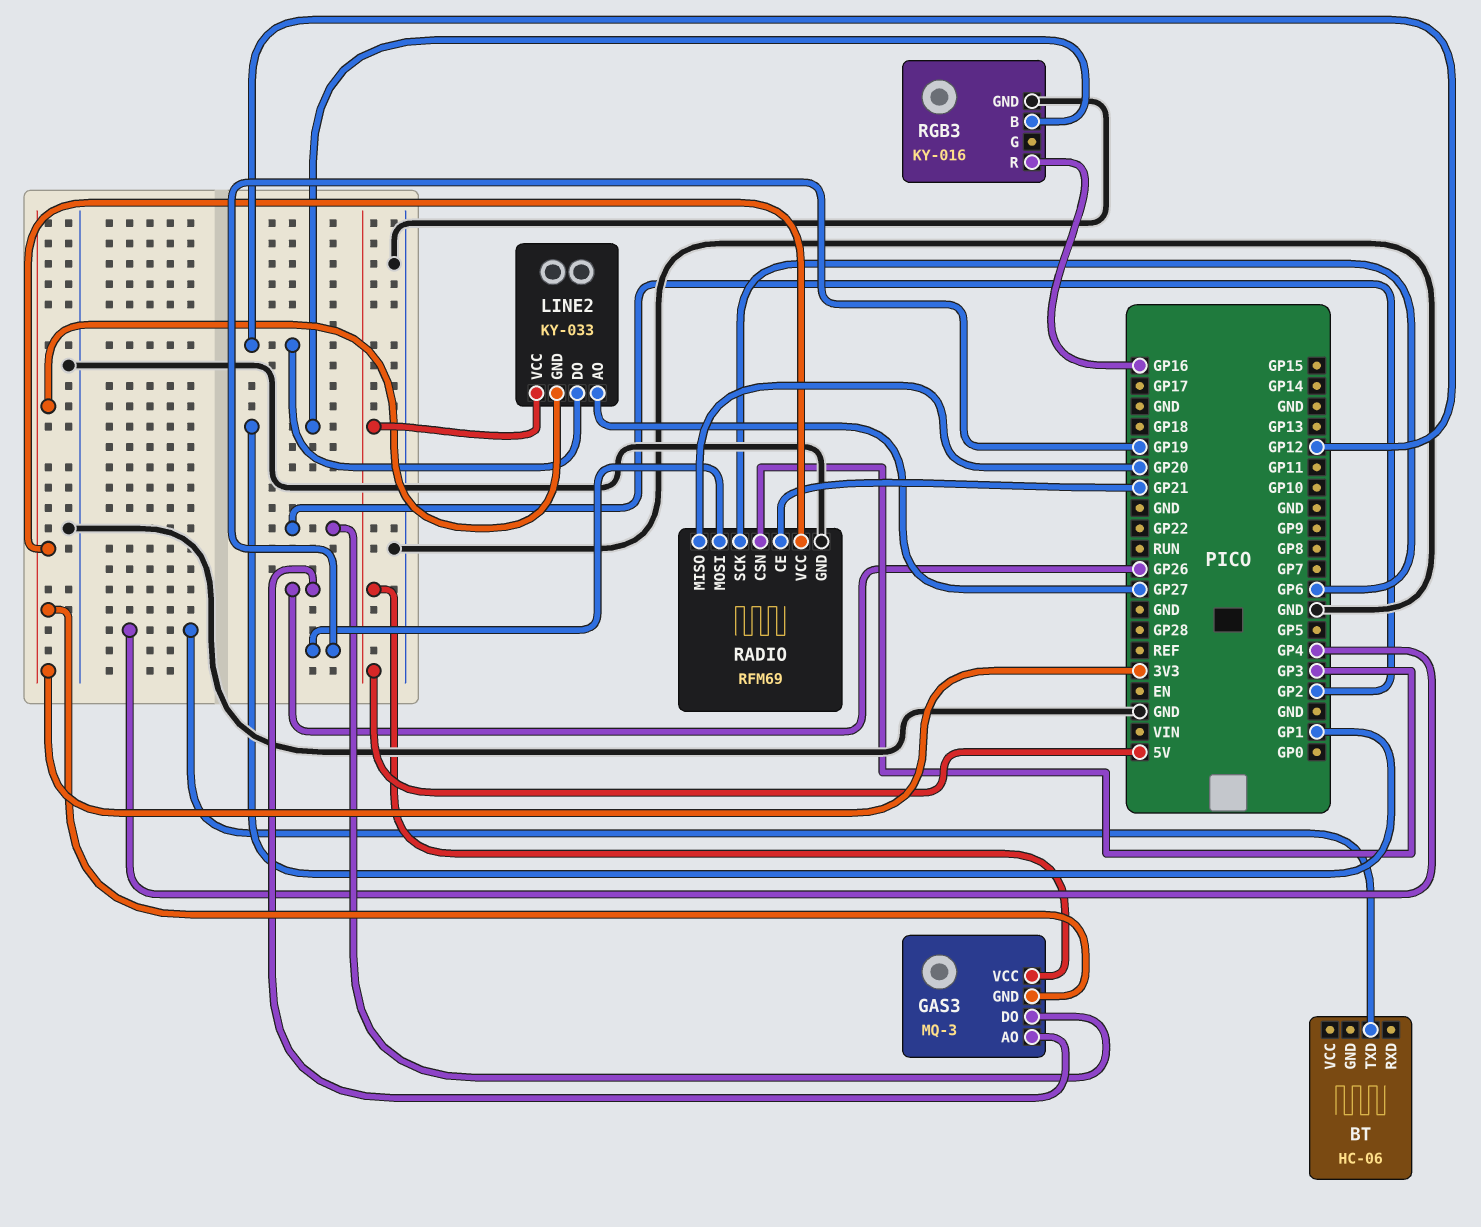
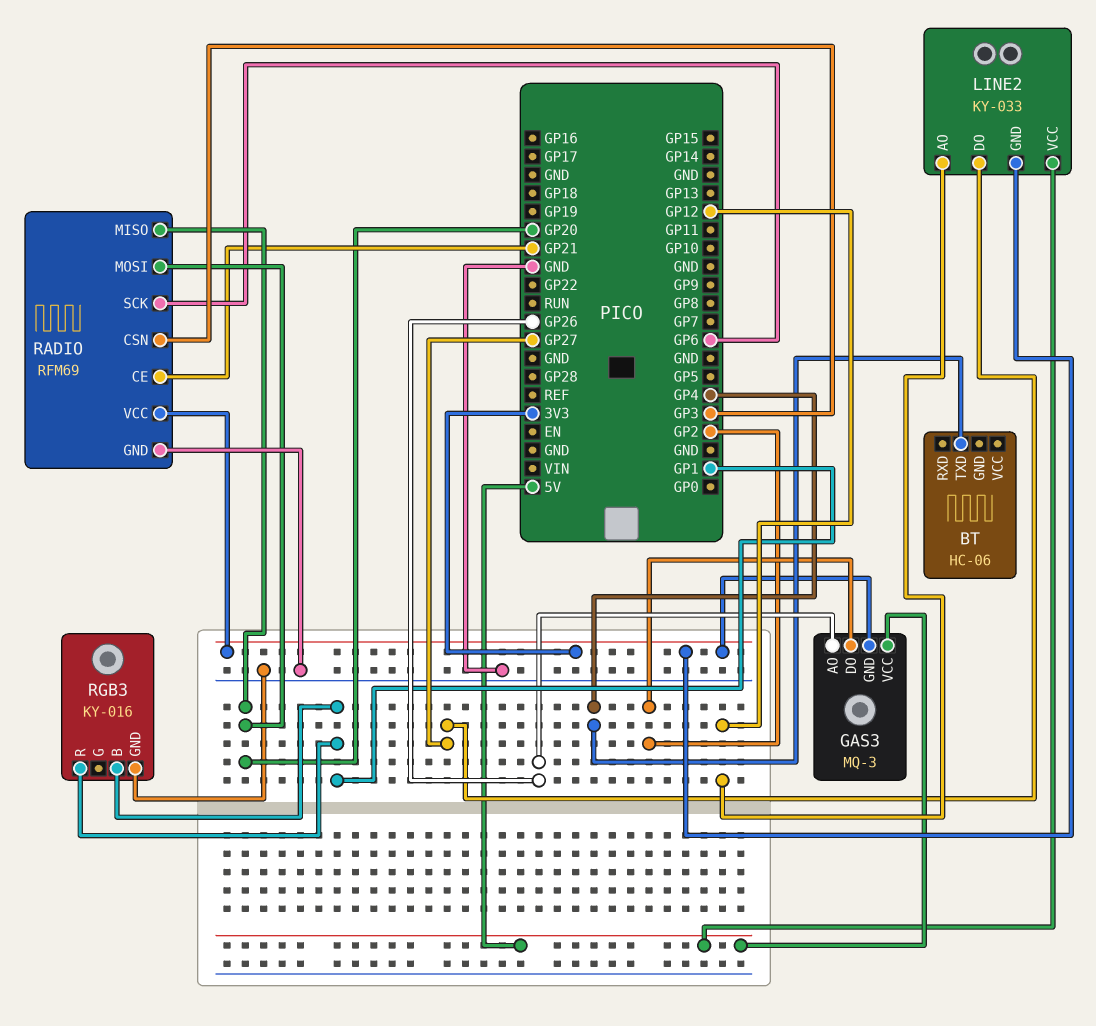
LINE2 pin AO: GP27 -> GP12
LINE2 pin DO: GP12 -> GP27
RADIO pin MOSI: GP19 -> GP20
RGB3 pin R: GP16 -> GP1

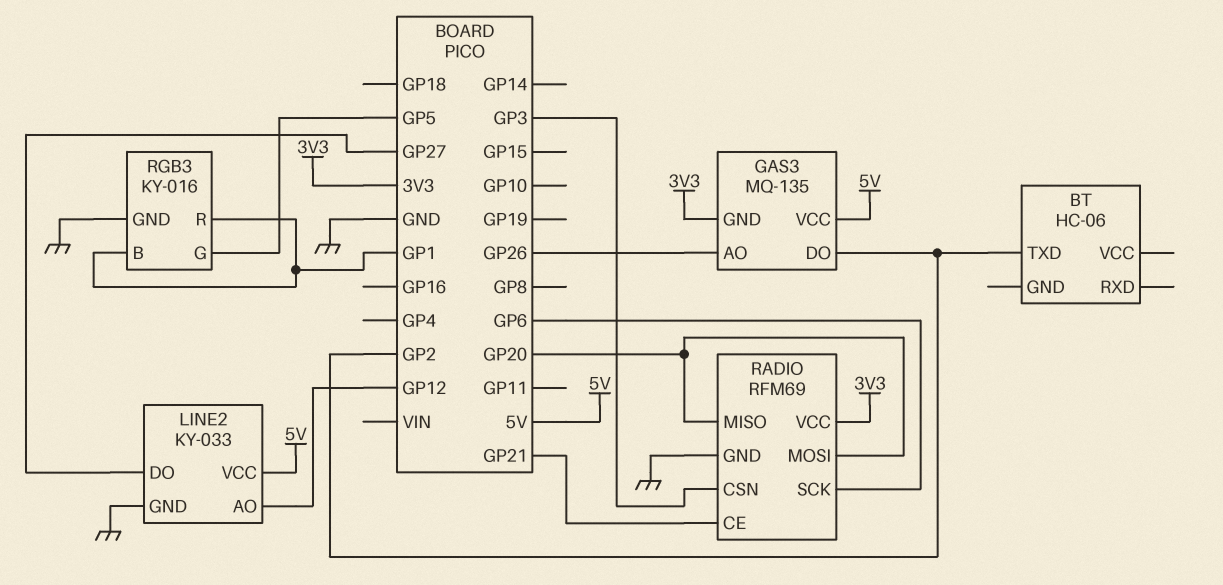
BT pin TXD: GP4 -> GP2
GAS3: MQ-3 -> MQ-135
LINE2 pin GND: 3V3 -> GND
RGB3 pin G: none -> GP5

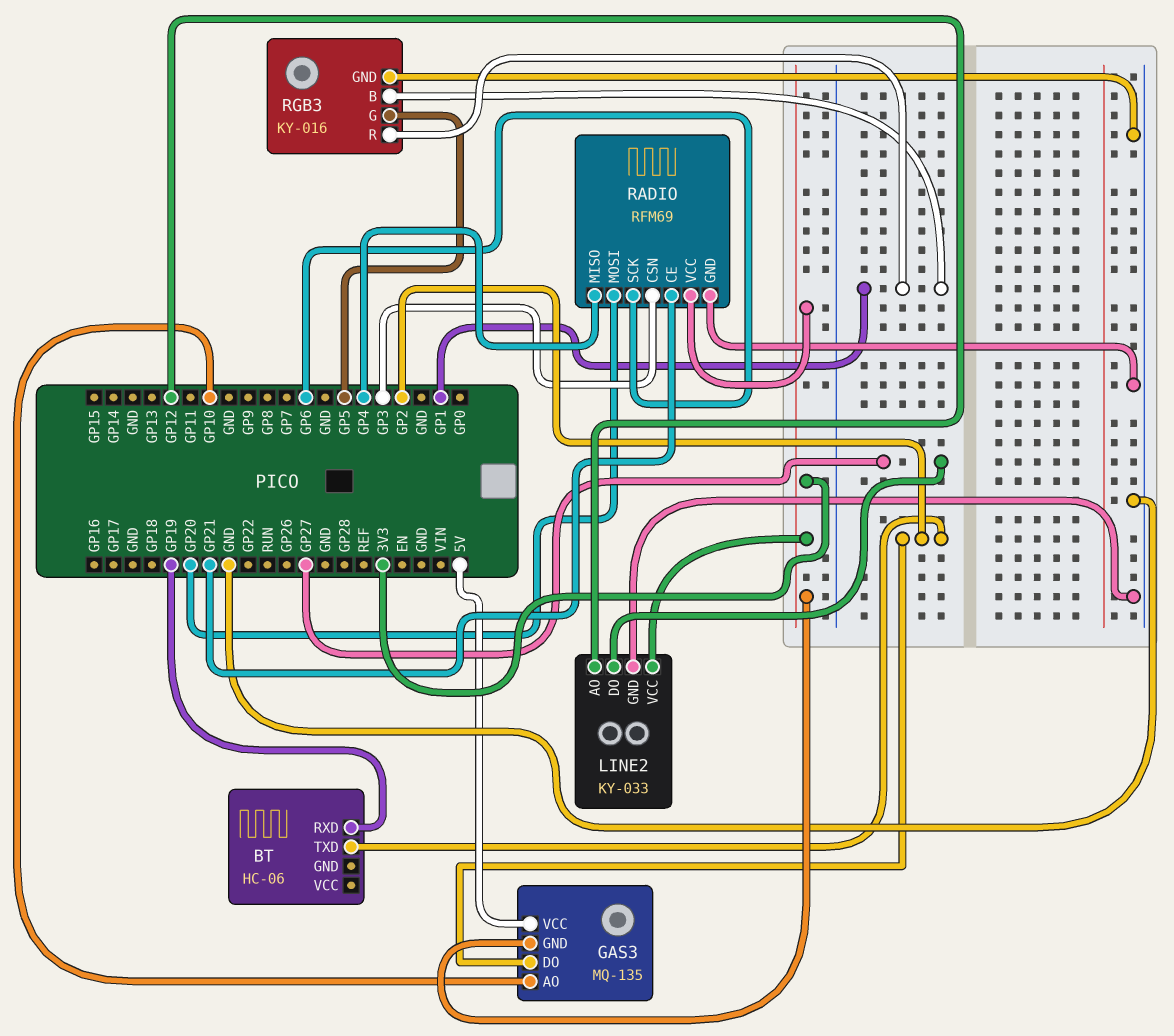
BT pin RXD: none -> GP19
GAS3 pin AO: GP26 -> GP10
LINE2 pin VCC: 5V -> 3V3
RADIO pin MISO: GP20 -> GP4

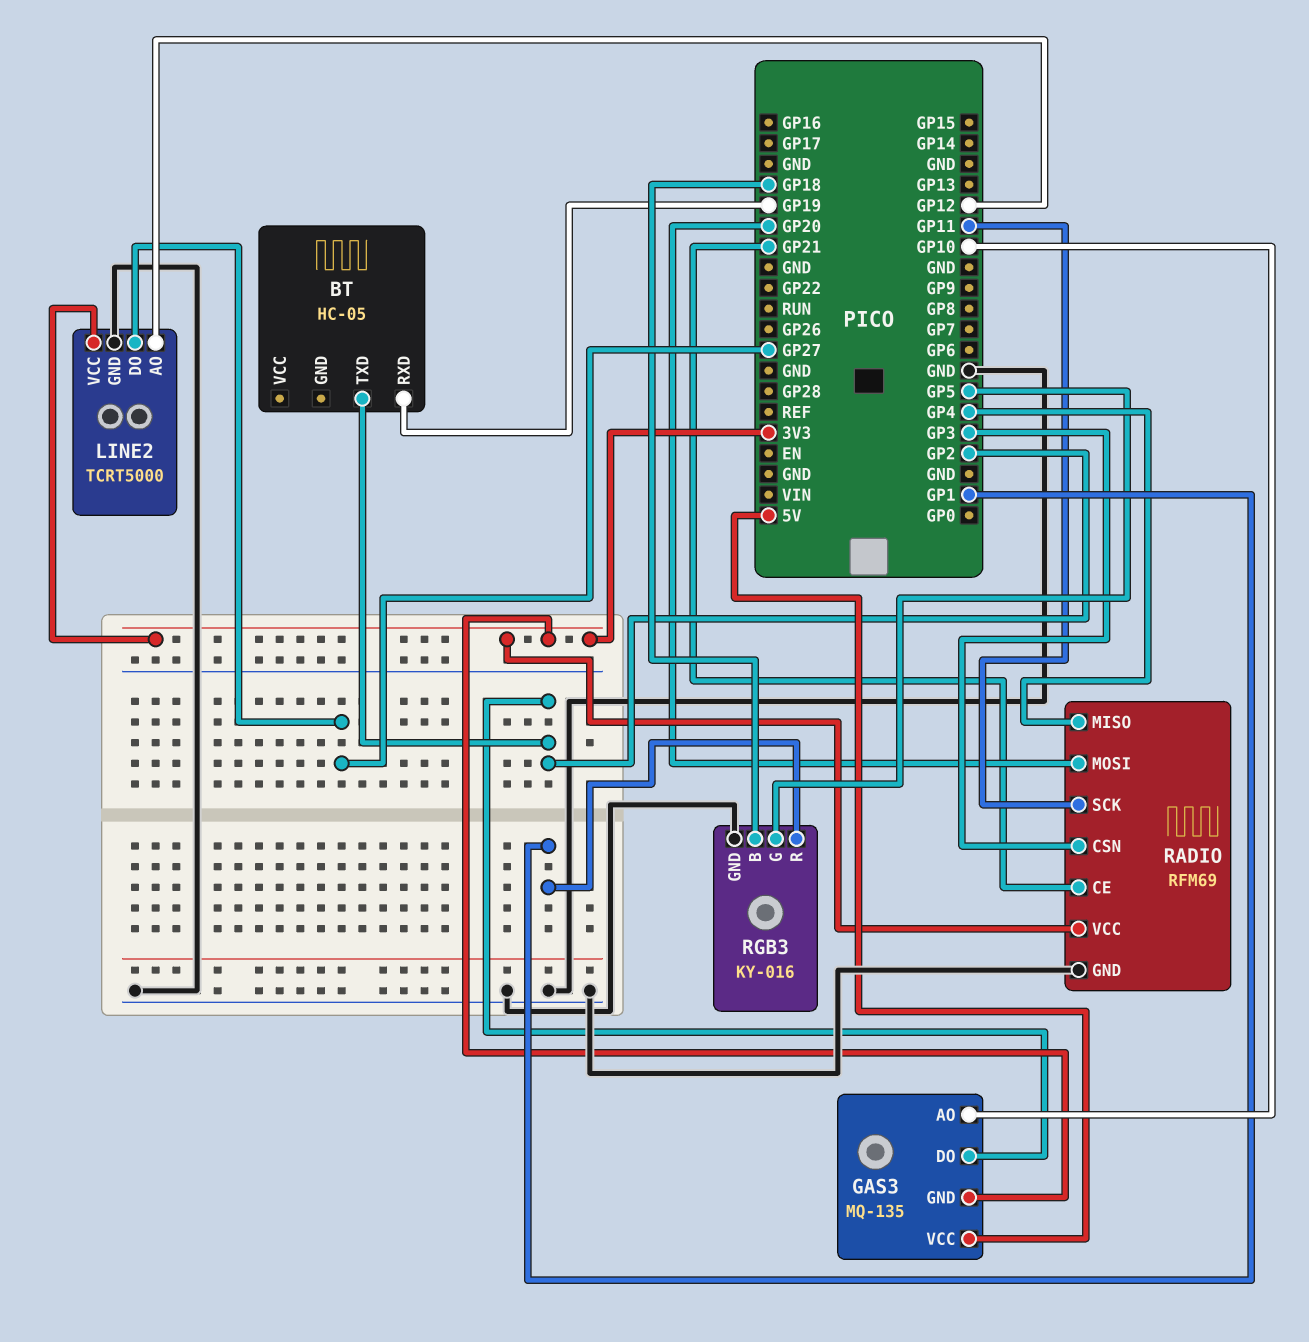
BT: HC-06 -> HC-05
LINE2: KY-033 -> TCRT5000
RADIO pin SCK: GP6 -> GP11
RGB3 pin B: GP1 -> GP18

